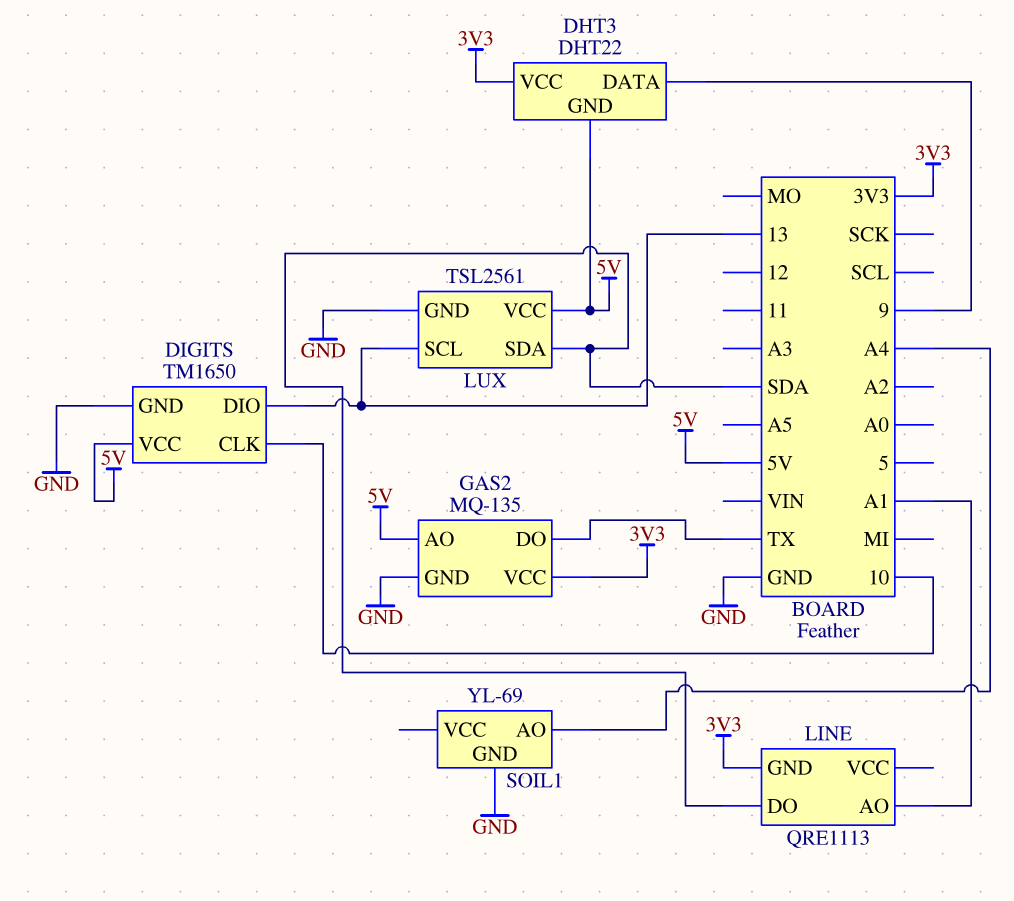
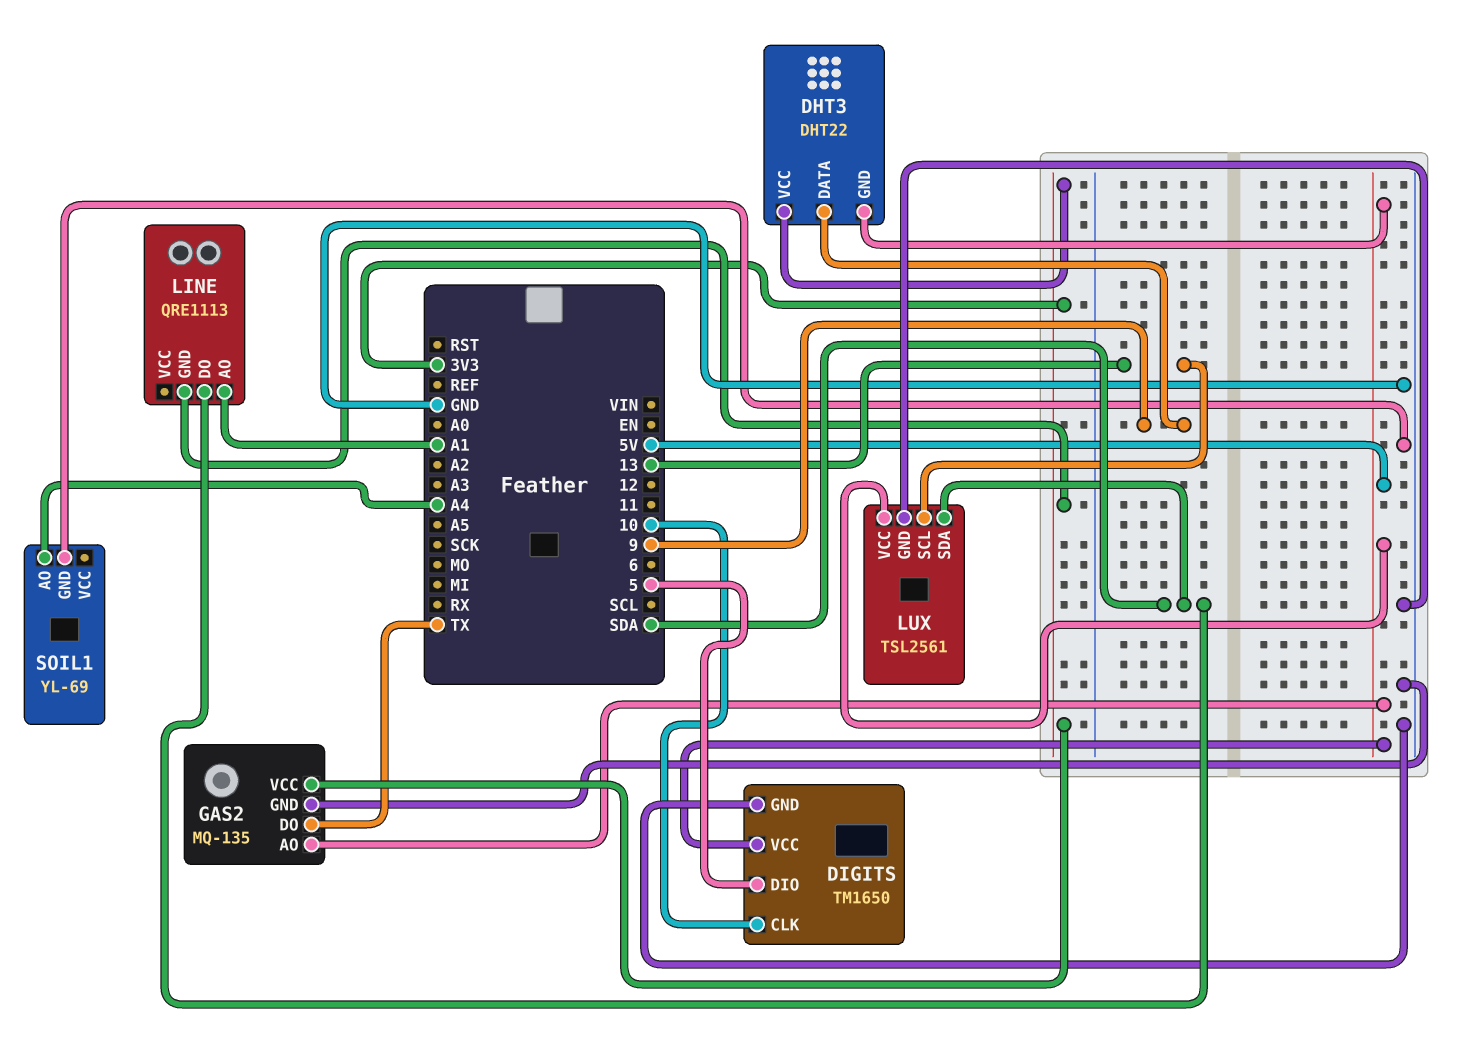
DIGITS pin DIO: 13 -> 5

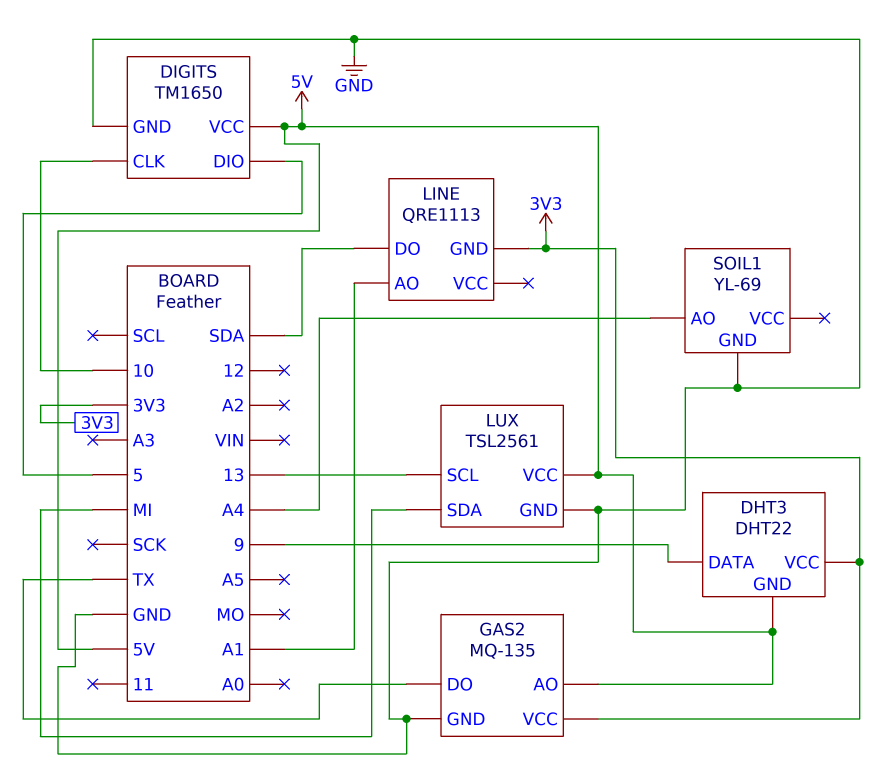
LUX pin SDA: SDA -> MI

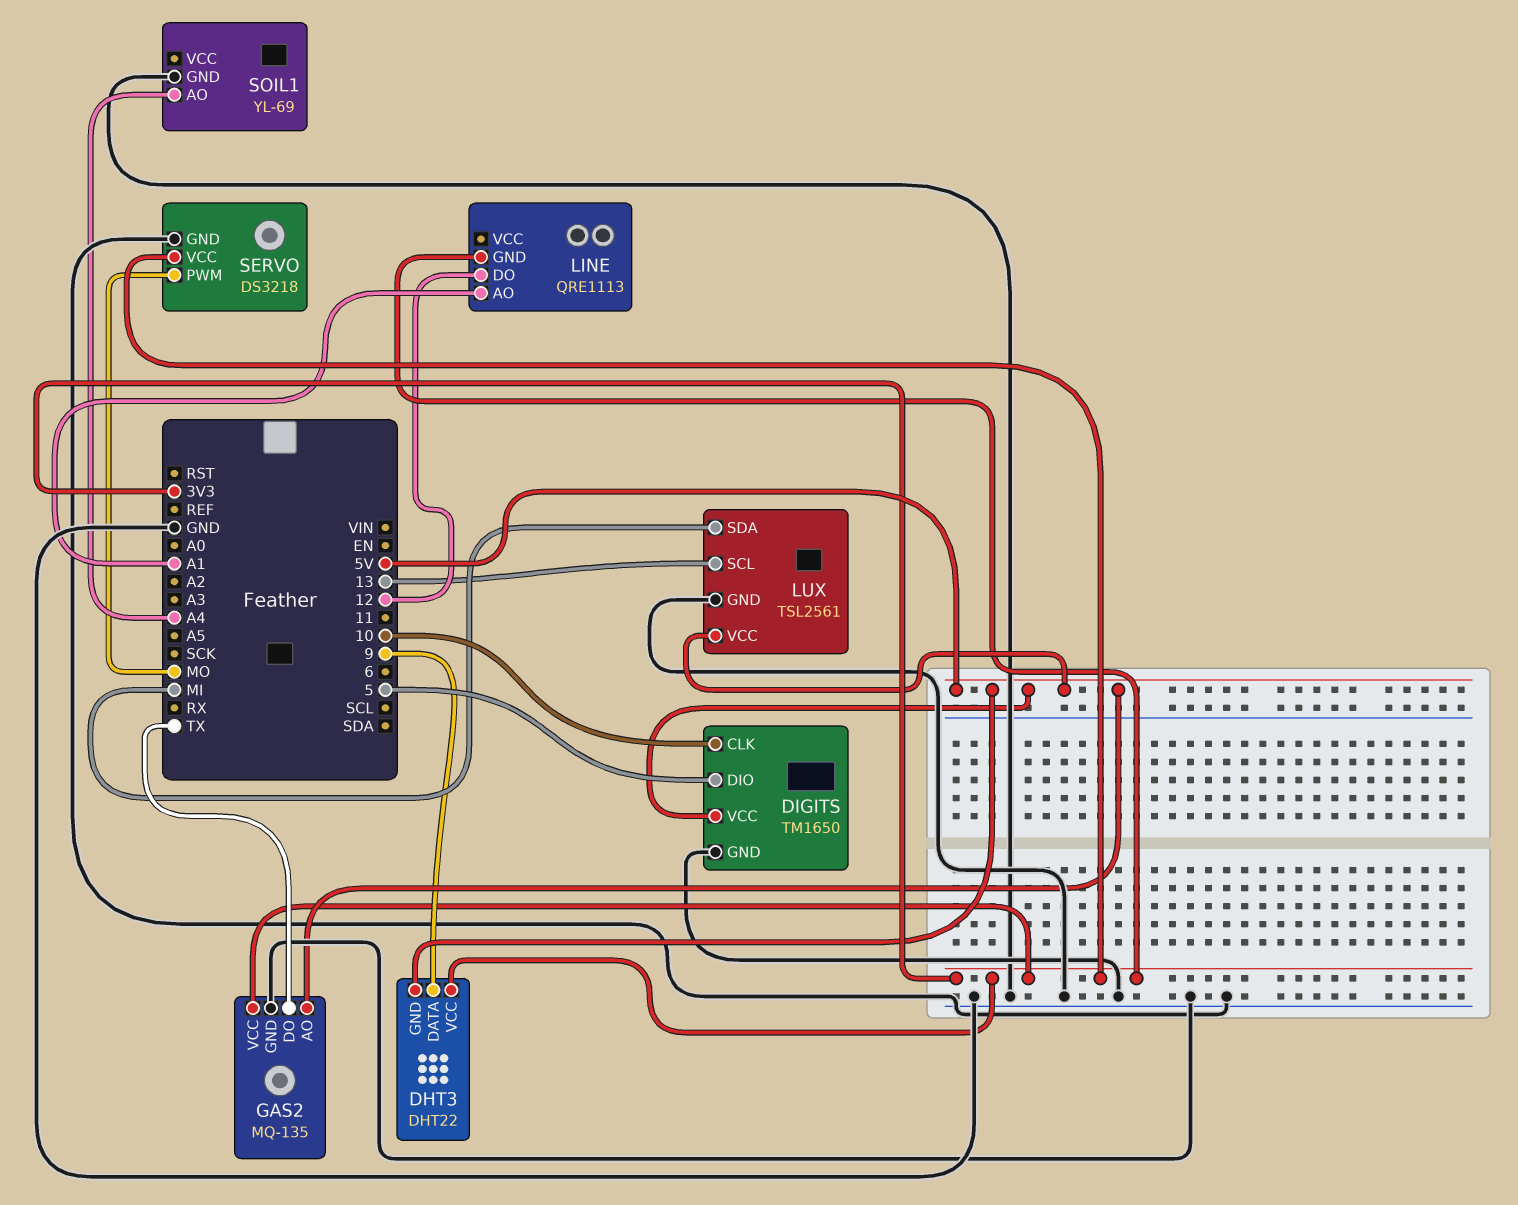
LINE pin DO: SDA -> 12
SERVO: none -> DS3218
SERVO pin GND: none -> GND
SERVO pin PWM: none -> MO
SERVO pin VCC: none -> 3V3

